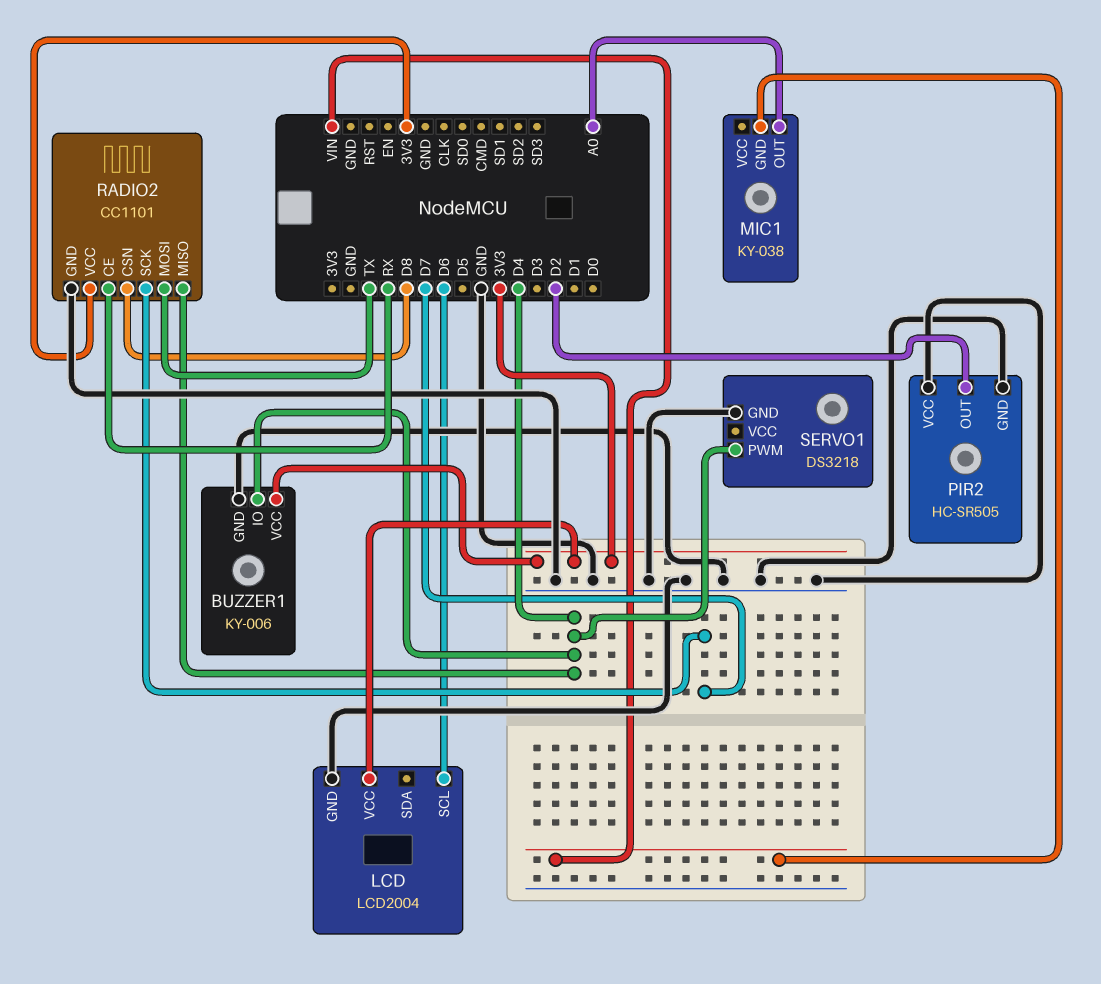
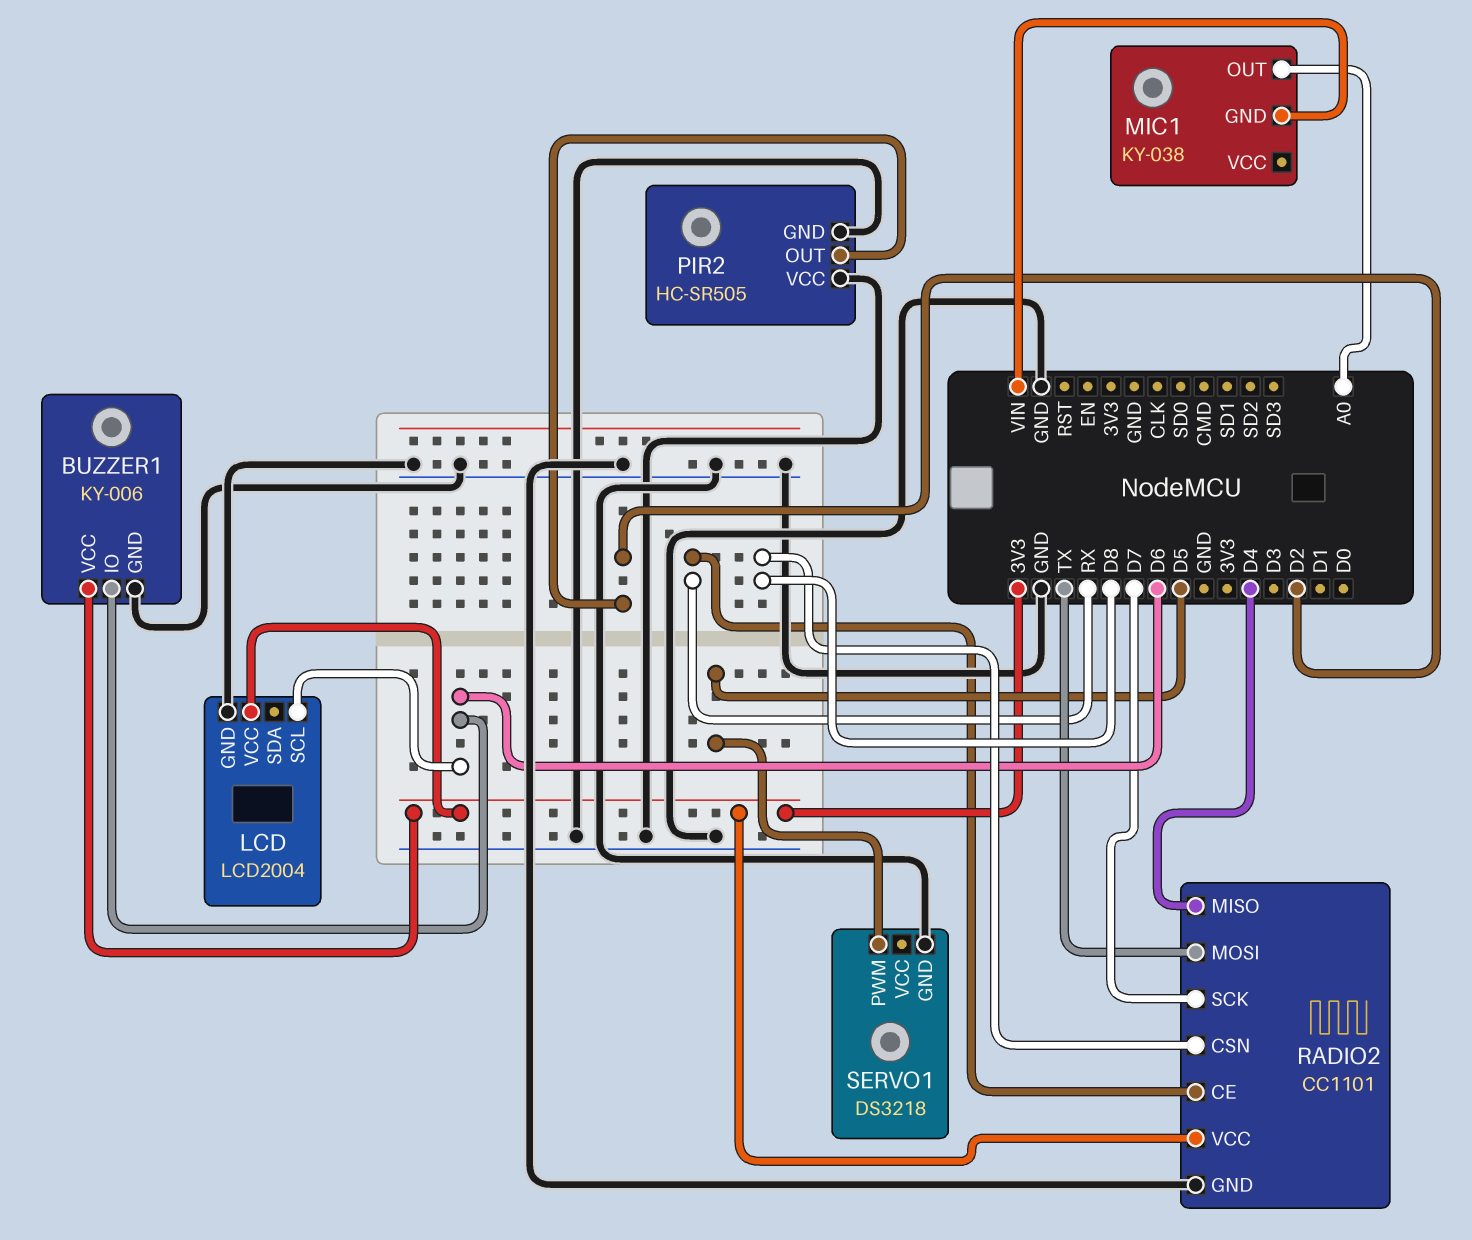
BUZZER1 pin IO: D4 -> D6
SERVO1 pin PWM: D4 -> D5

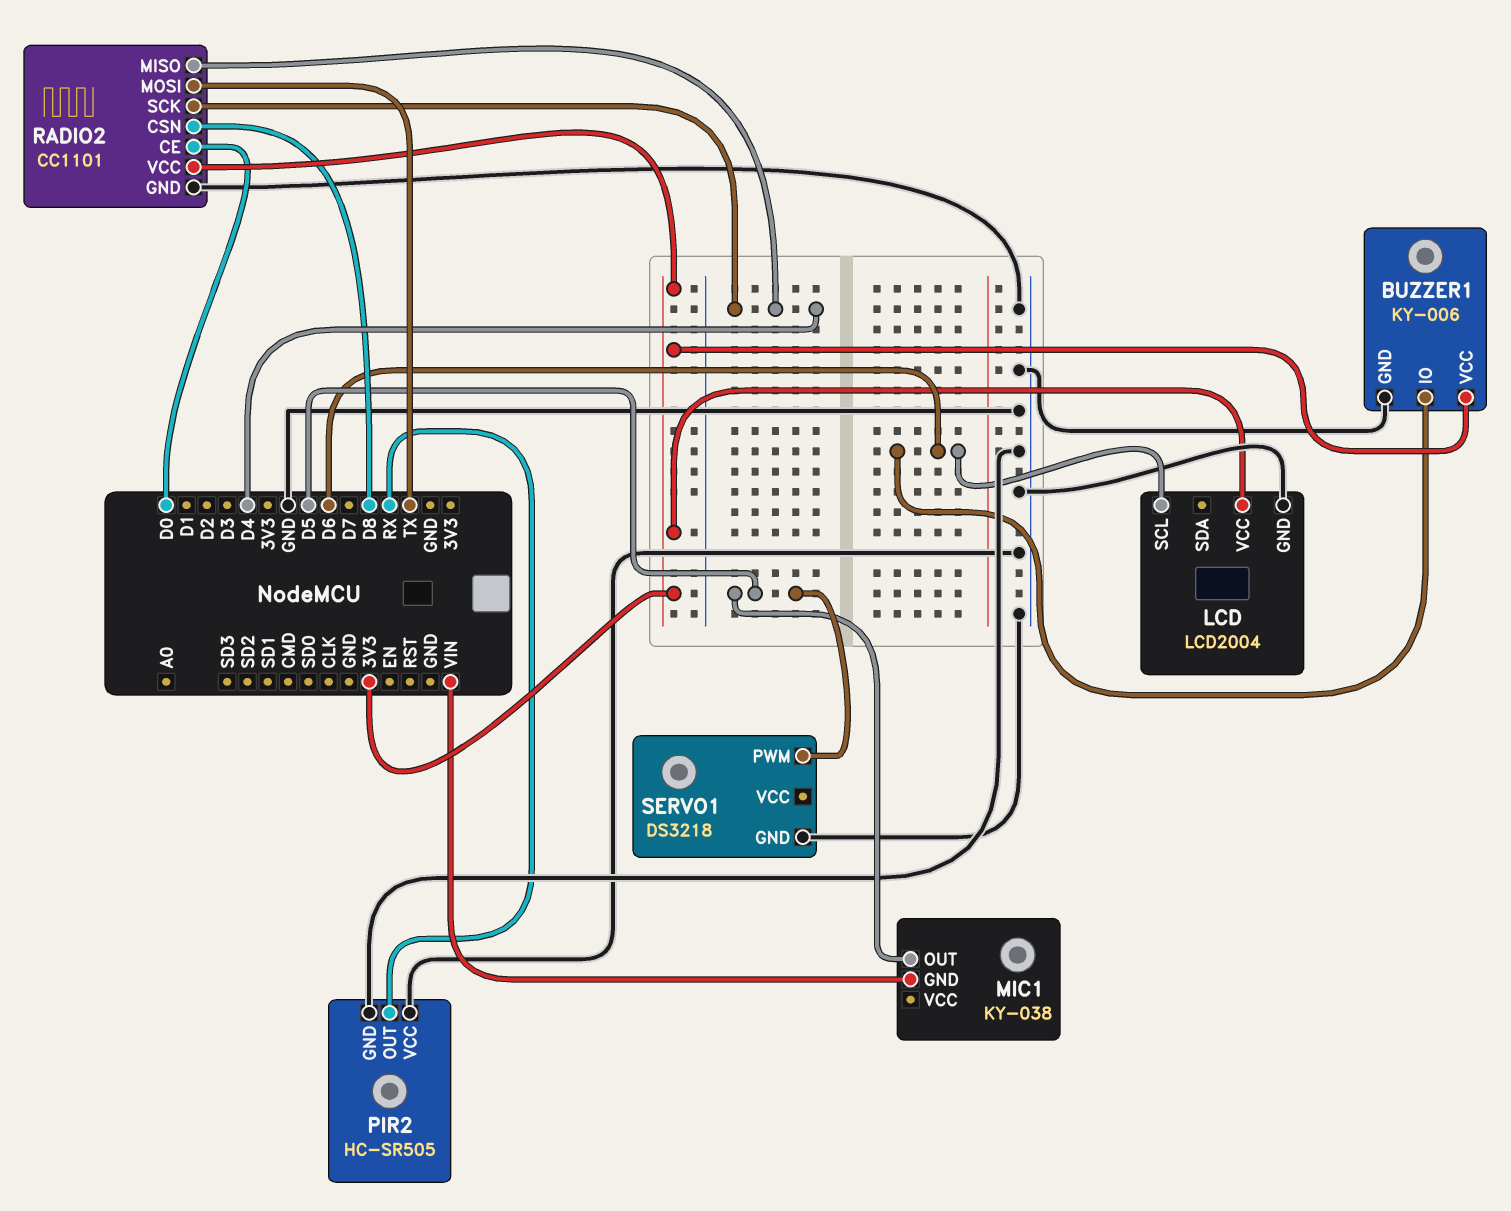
MIC1 pin OUT: A0 -> D5
PIR2 pin OUT: D2 -> RX
RADIO2 pin CE: RX -> D0
RADIO2 pin SCK: D7 -> D4

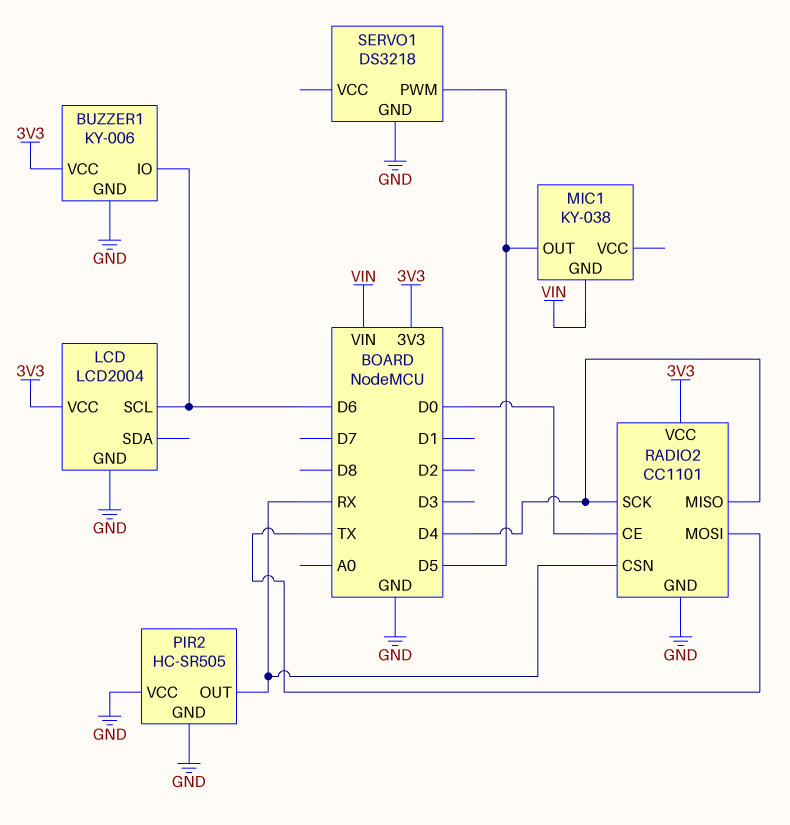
RADIO2 pin CSN: D8 -> RX

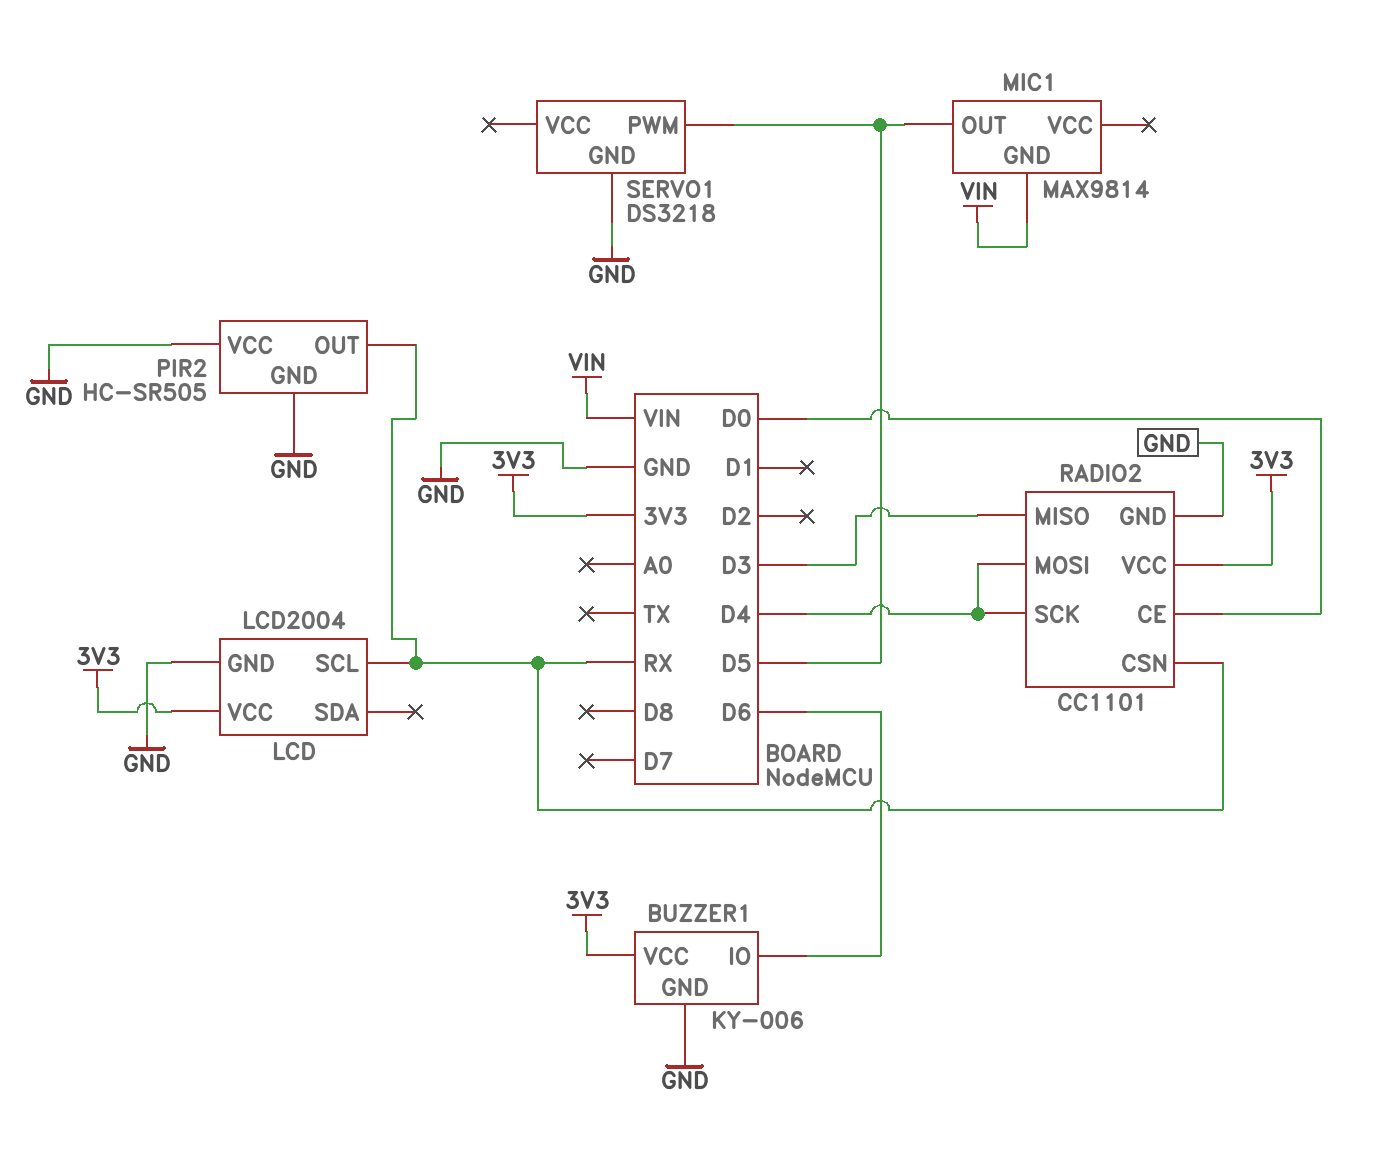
LCD pin SCL: D6 -> RX
MIC1: KY-038 -> MAX9814
RADIO2 pin MISO: D4 -> D3
RADIO2 pin MOSI: TX -> D4

